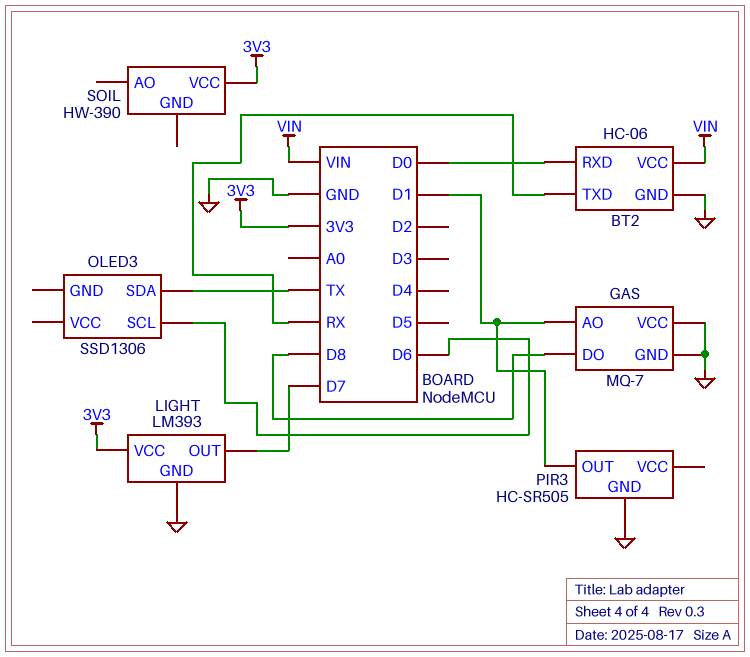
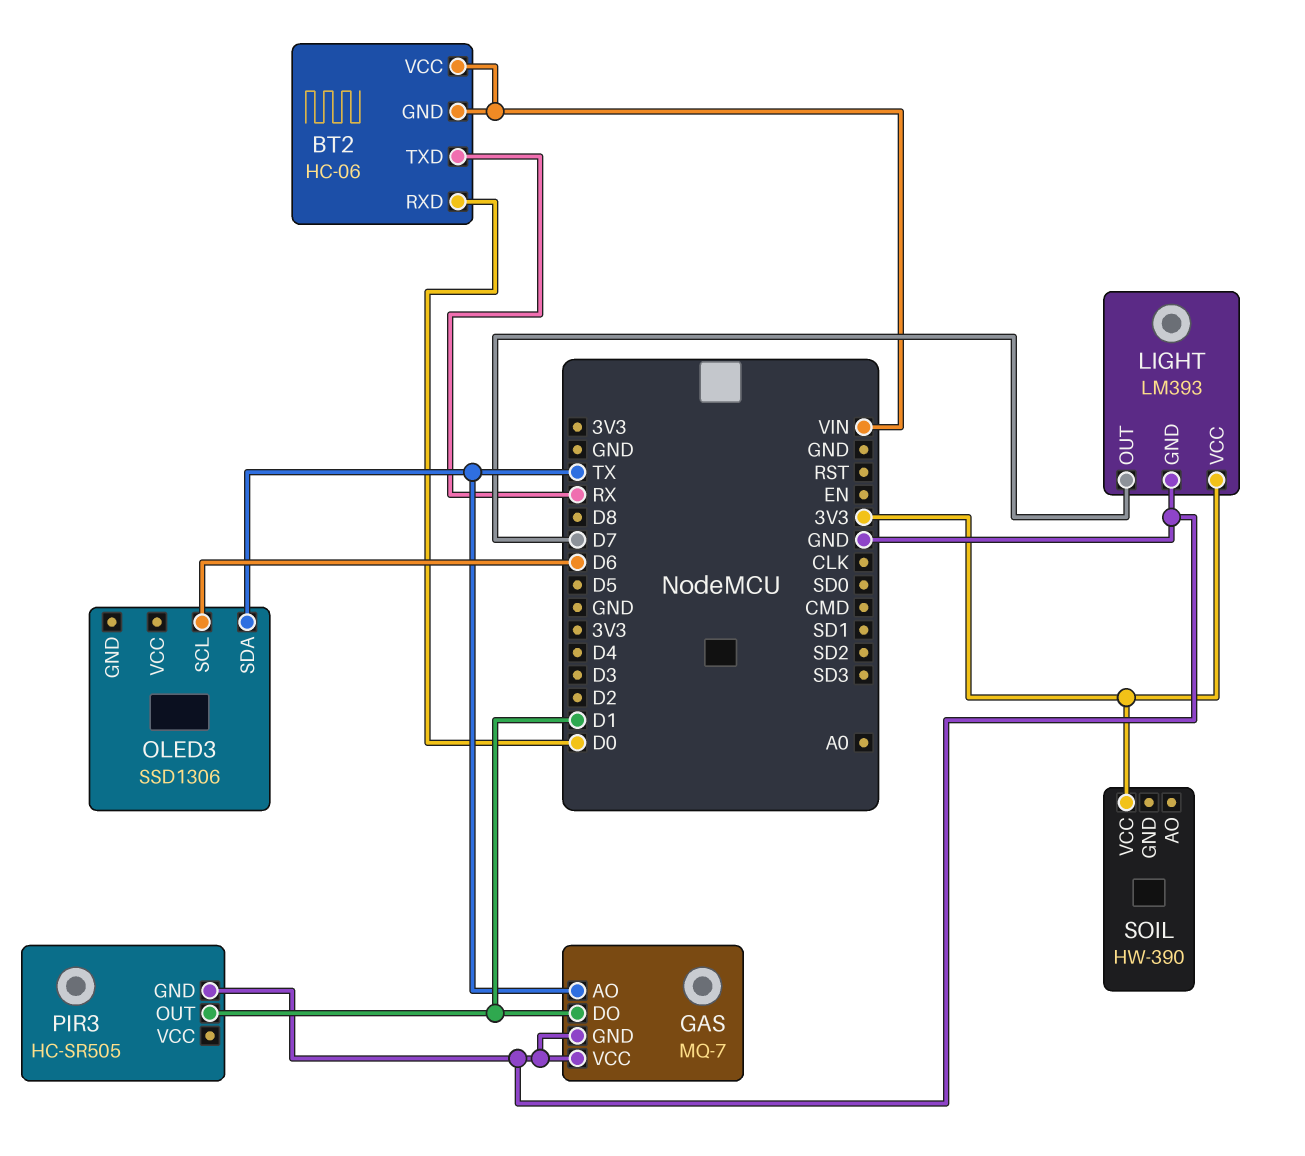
BT2 pin GND: GND -> VIN
GAS pin AO: D1 -> TX
GAS pin DO: D8 -> D1

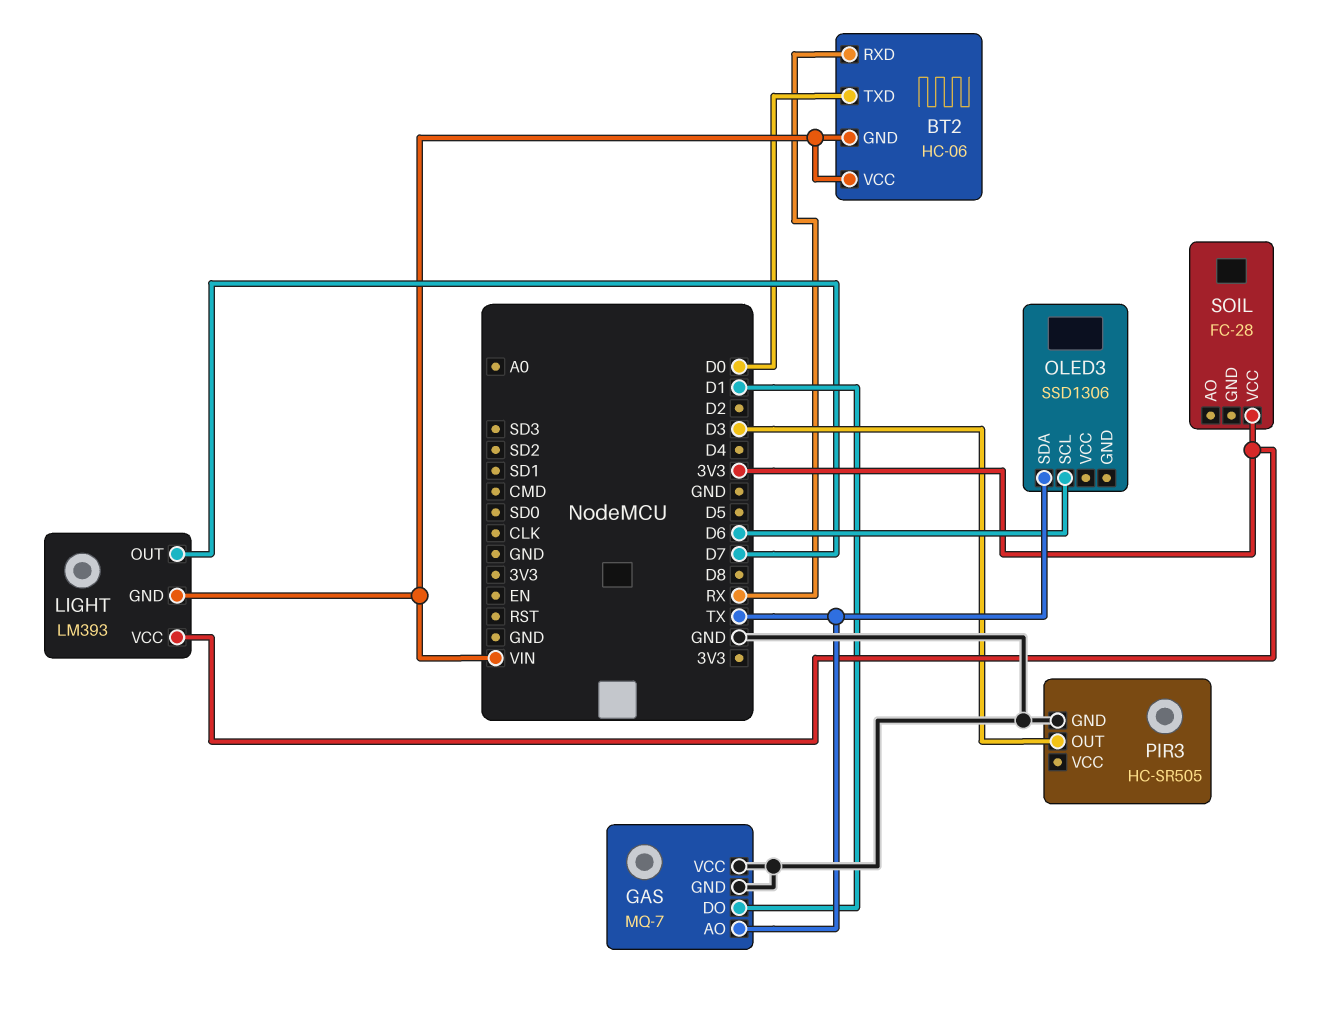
BT2 pin RXD: D0 -> RX
BT2 pin TXD: RX -> D0
LIGHT pin GND: GND -> VIN
PIR3 pin OUT: D1 -> D3
SOIL: HW-390 -> FC-28

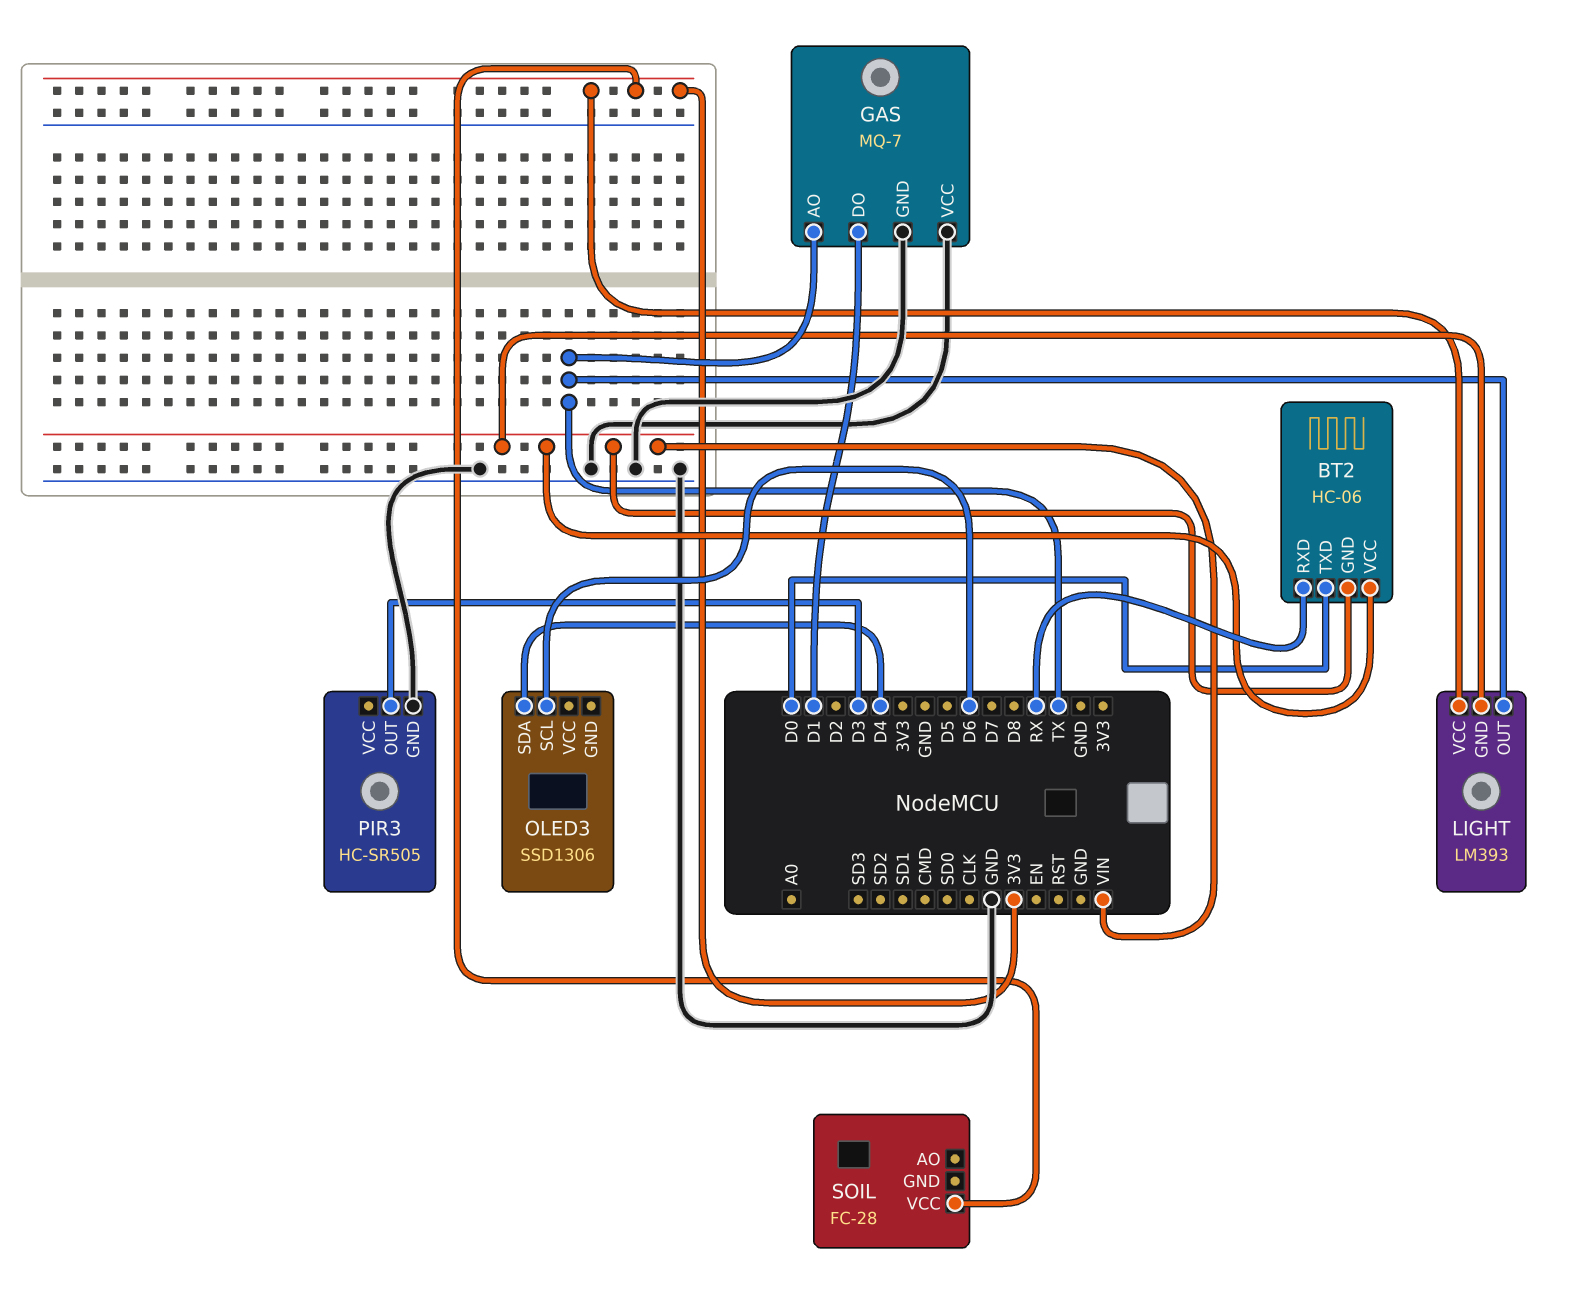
LIGHT pin OUT: D7 -> TX
OLED3 pin SDA: TX -> D4

